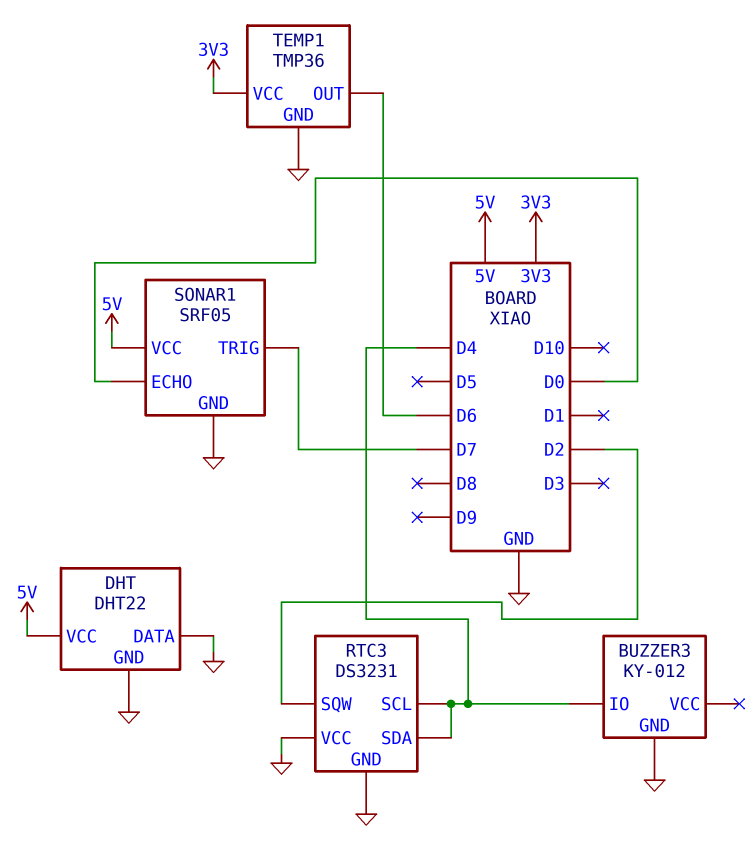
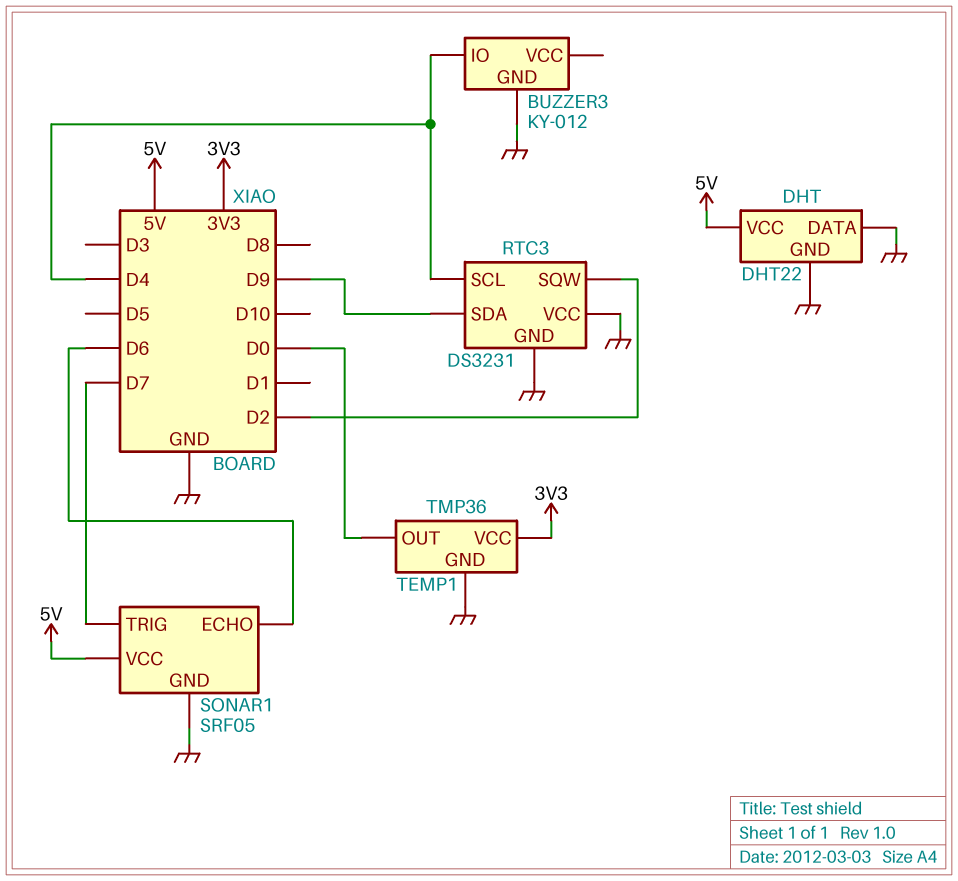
RTC3 pin SDA: D4 -> D9
SONAR1 pin ECHO: D0 -> D6
TEMP1 pin OUT: D6 -> D0

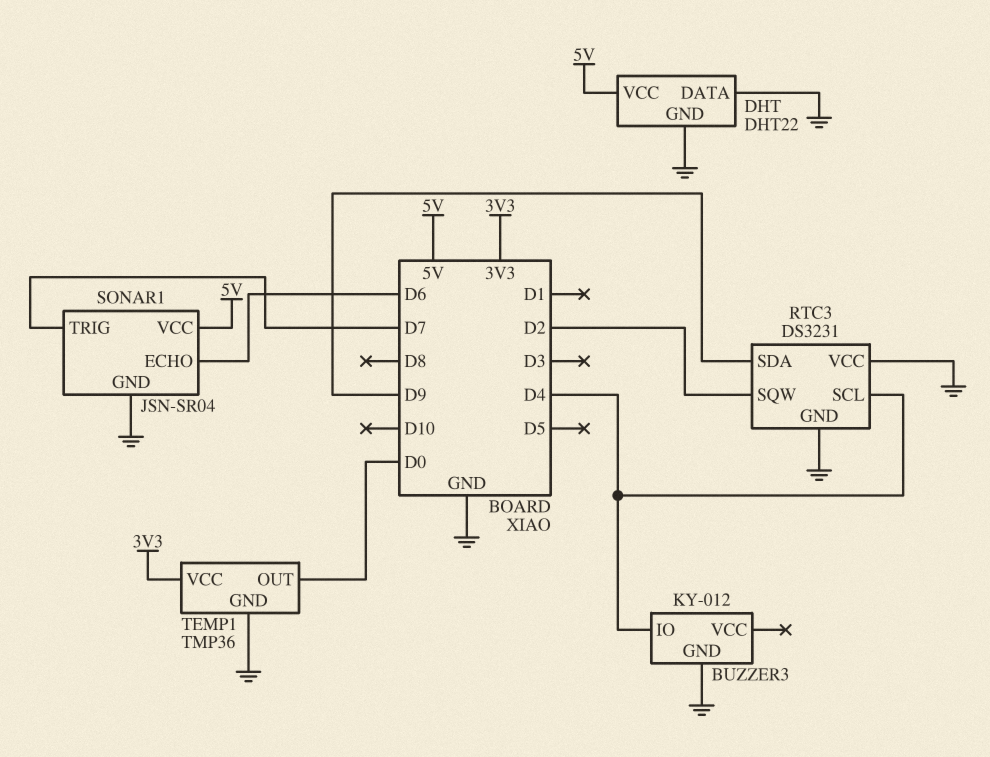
SONAR1: SRF05 -> JSN-SR04

